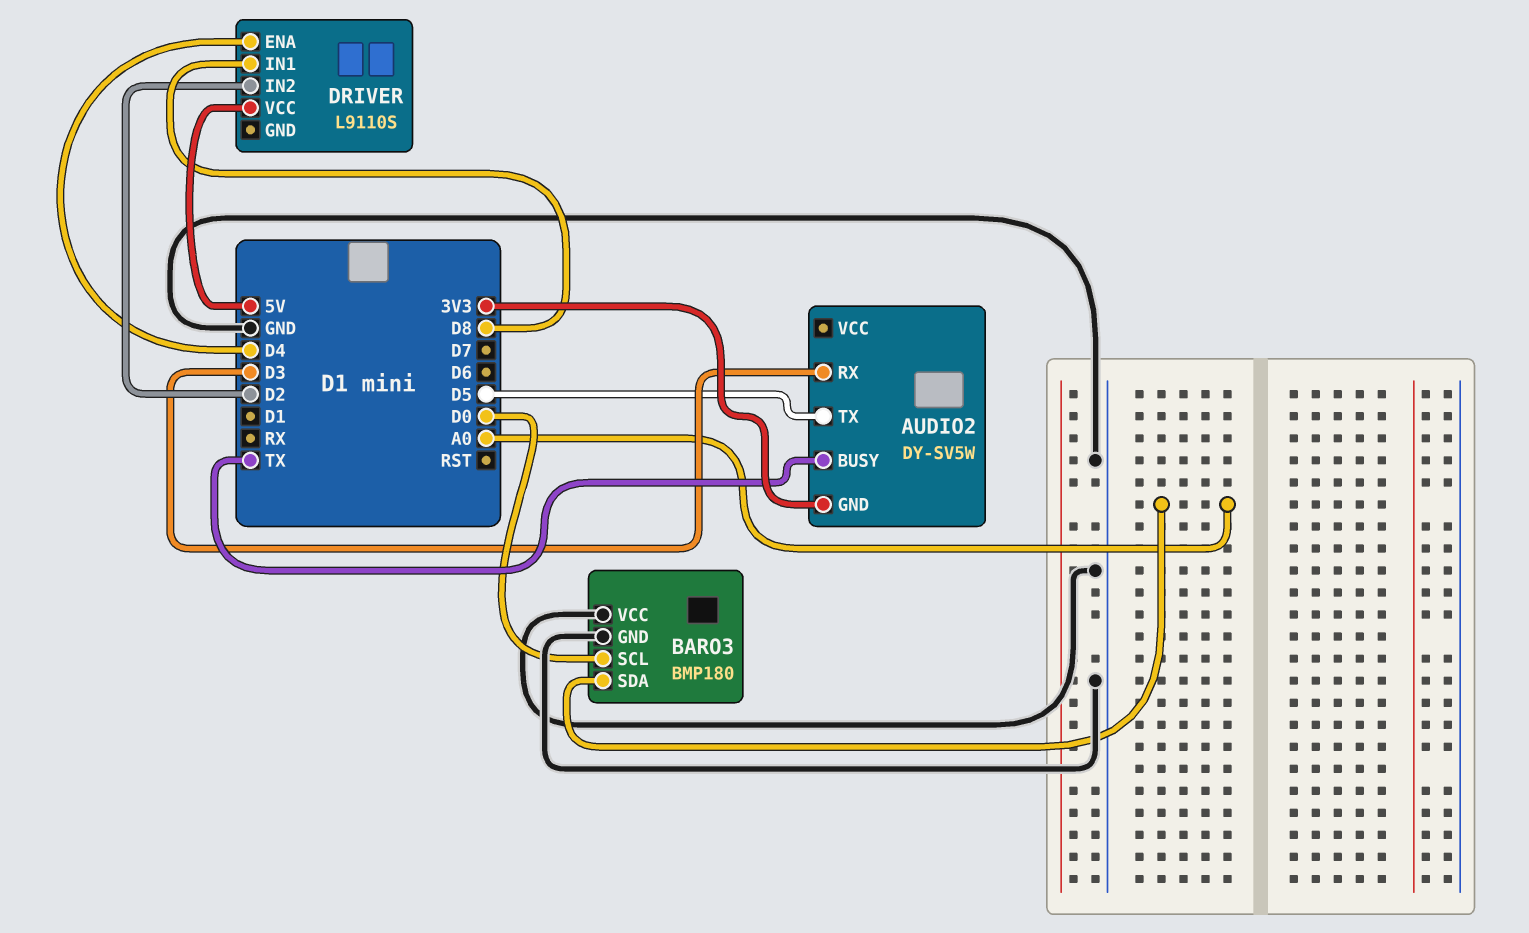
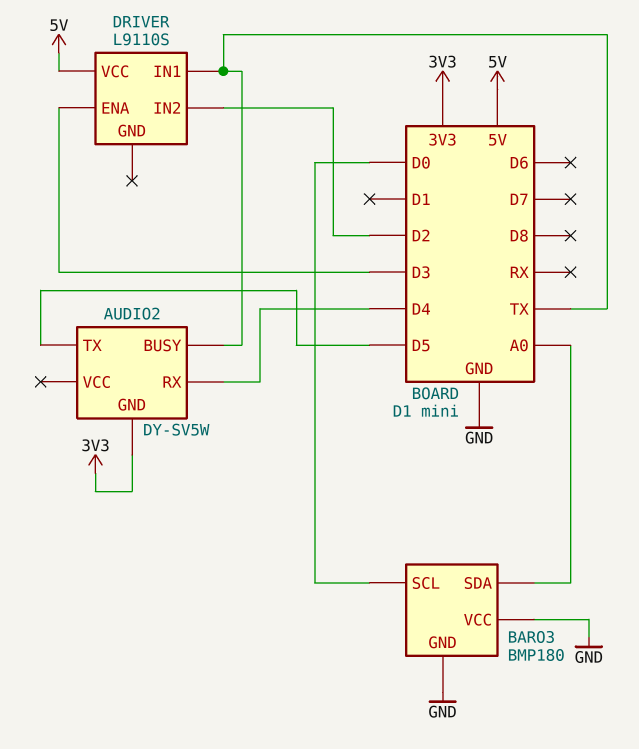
AUDIO2 pin RX: D3 -> D4
DRIVER pin ENA: D4 -> D3
DRIVER pin IN1: D8 -> TX

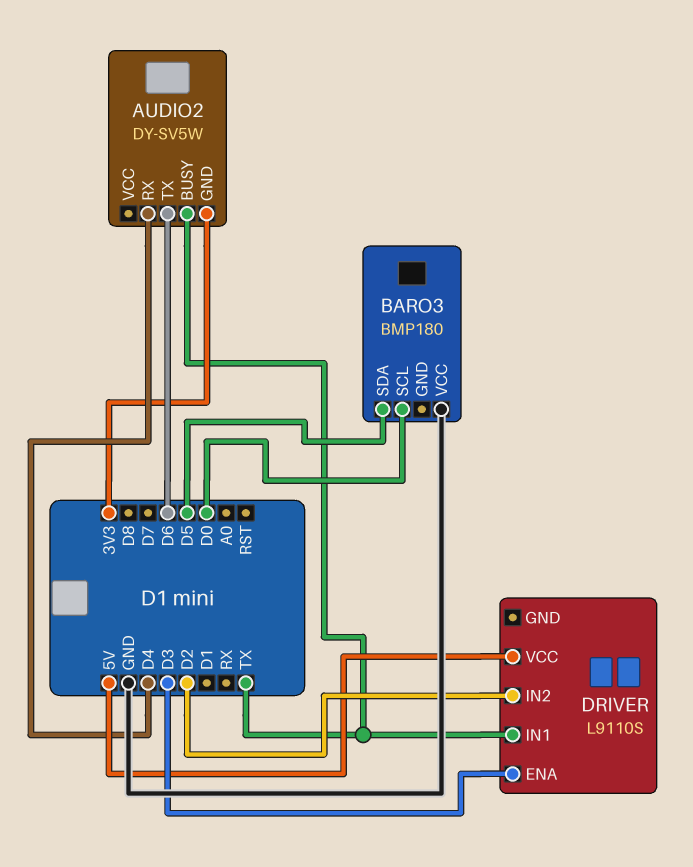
AUDIO2 pin TX: D5 -> D6
BARO3 pin GND: GND -> none
BARO3 pin SDA: A0 -> D5

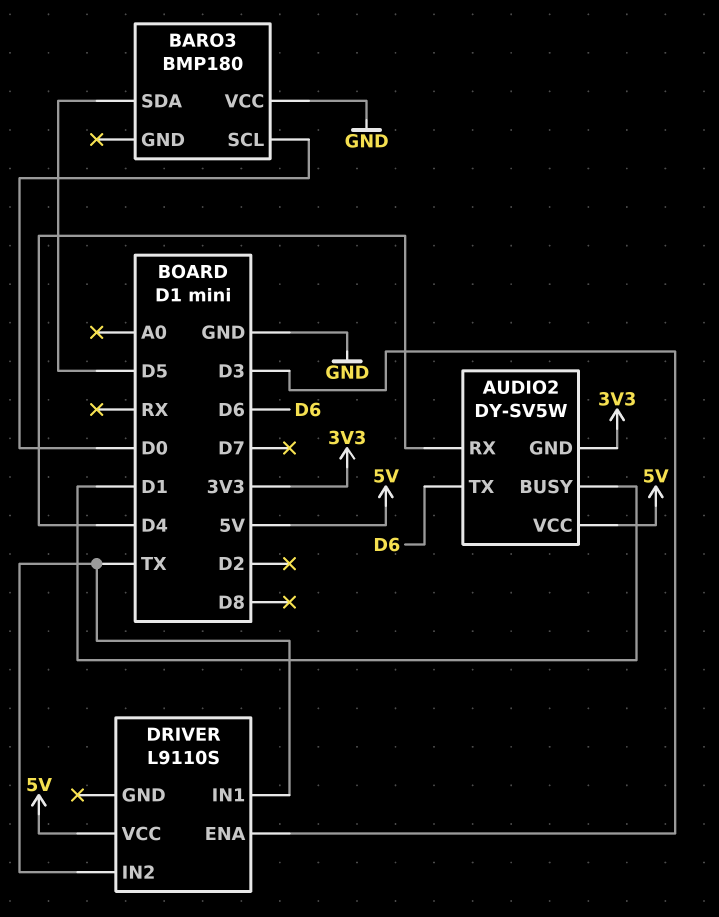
AUDIO2 pin BUSY: TX -> D1
AUDIO2 pin VCC: none -> 5V
DRIVER pin IN2: D2 -> TX

